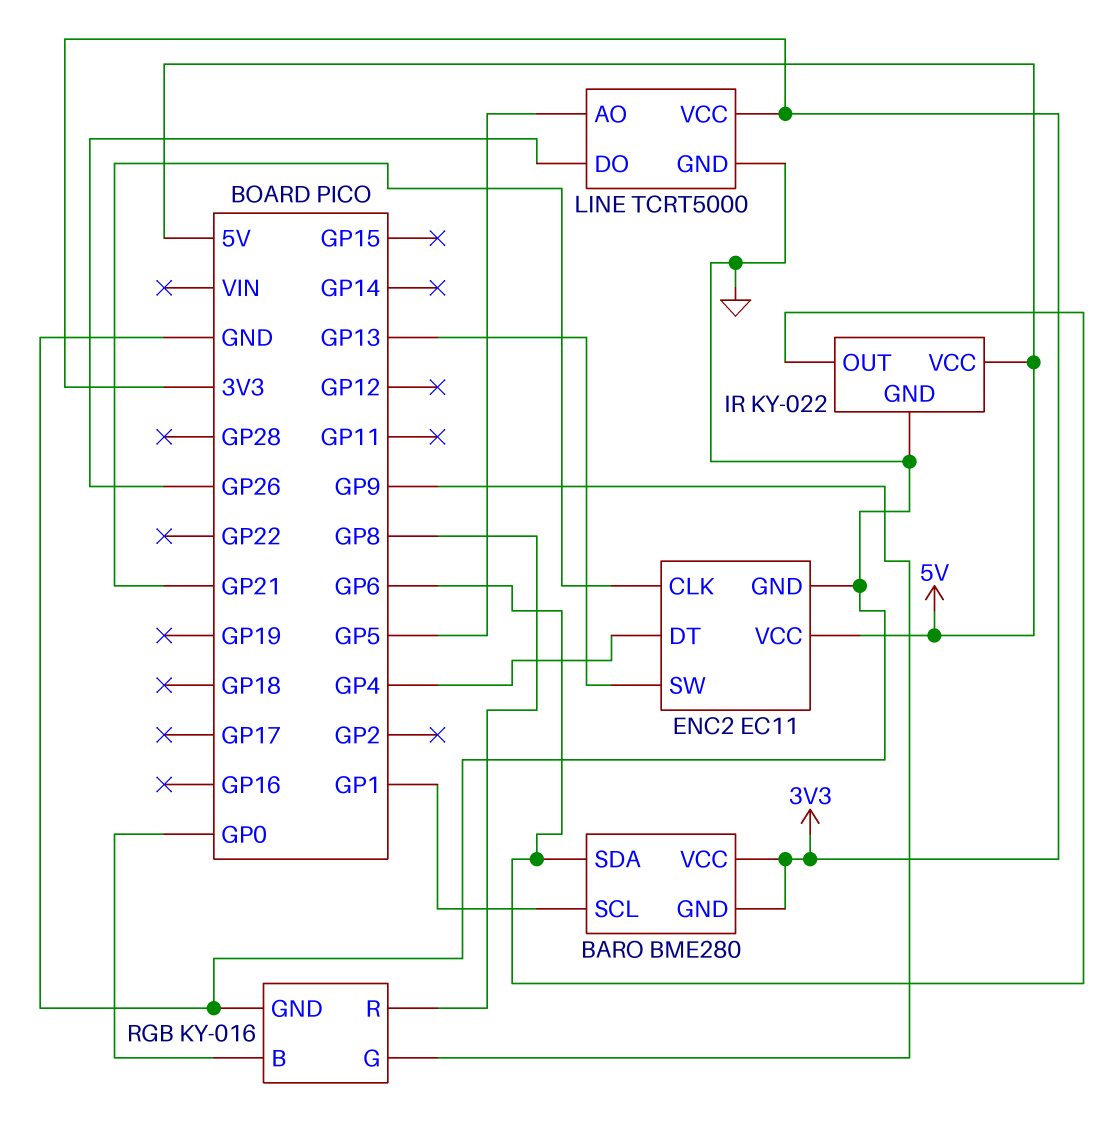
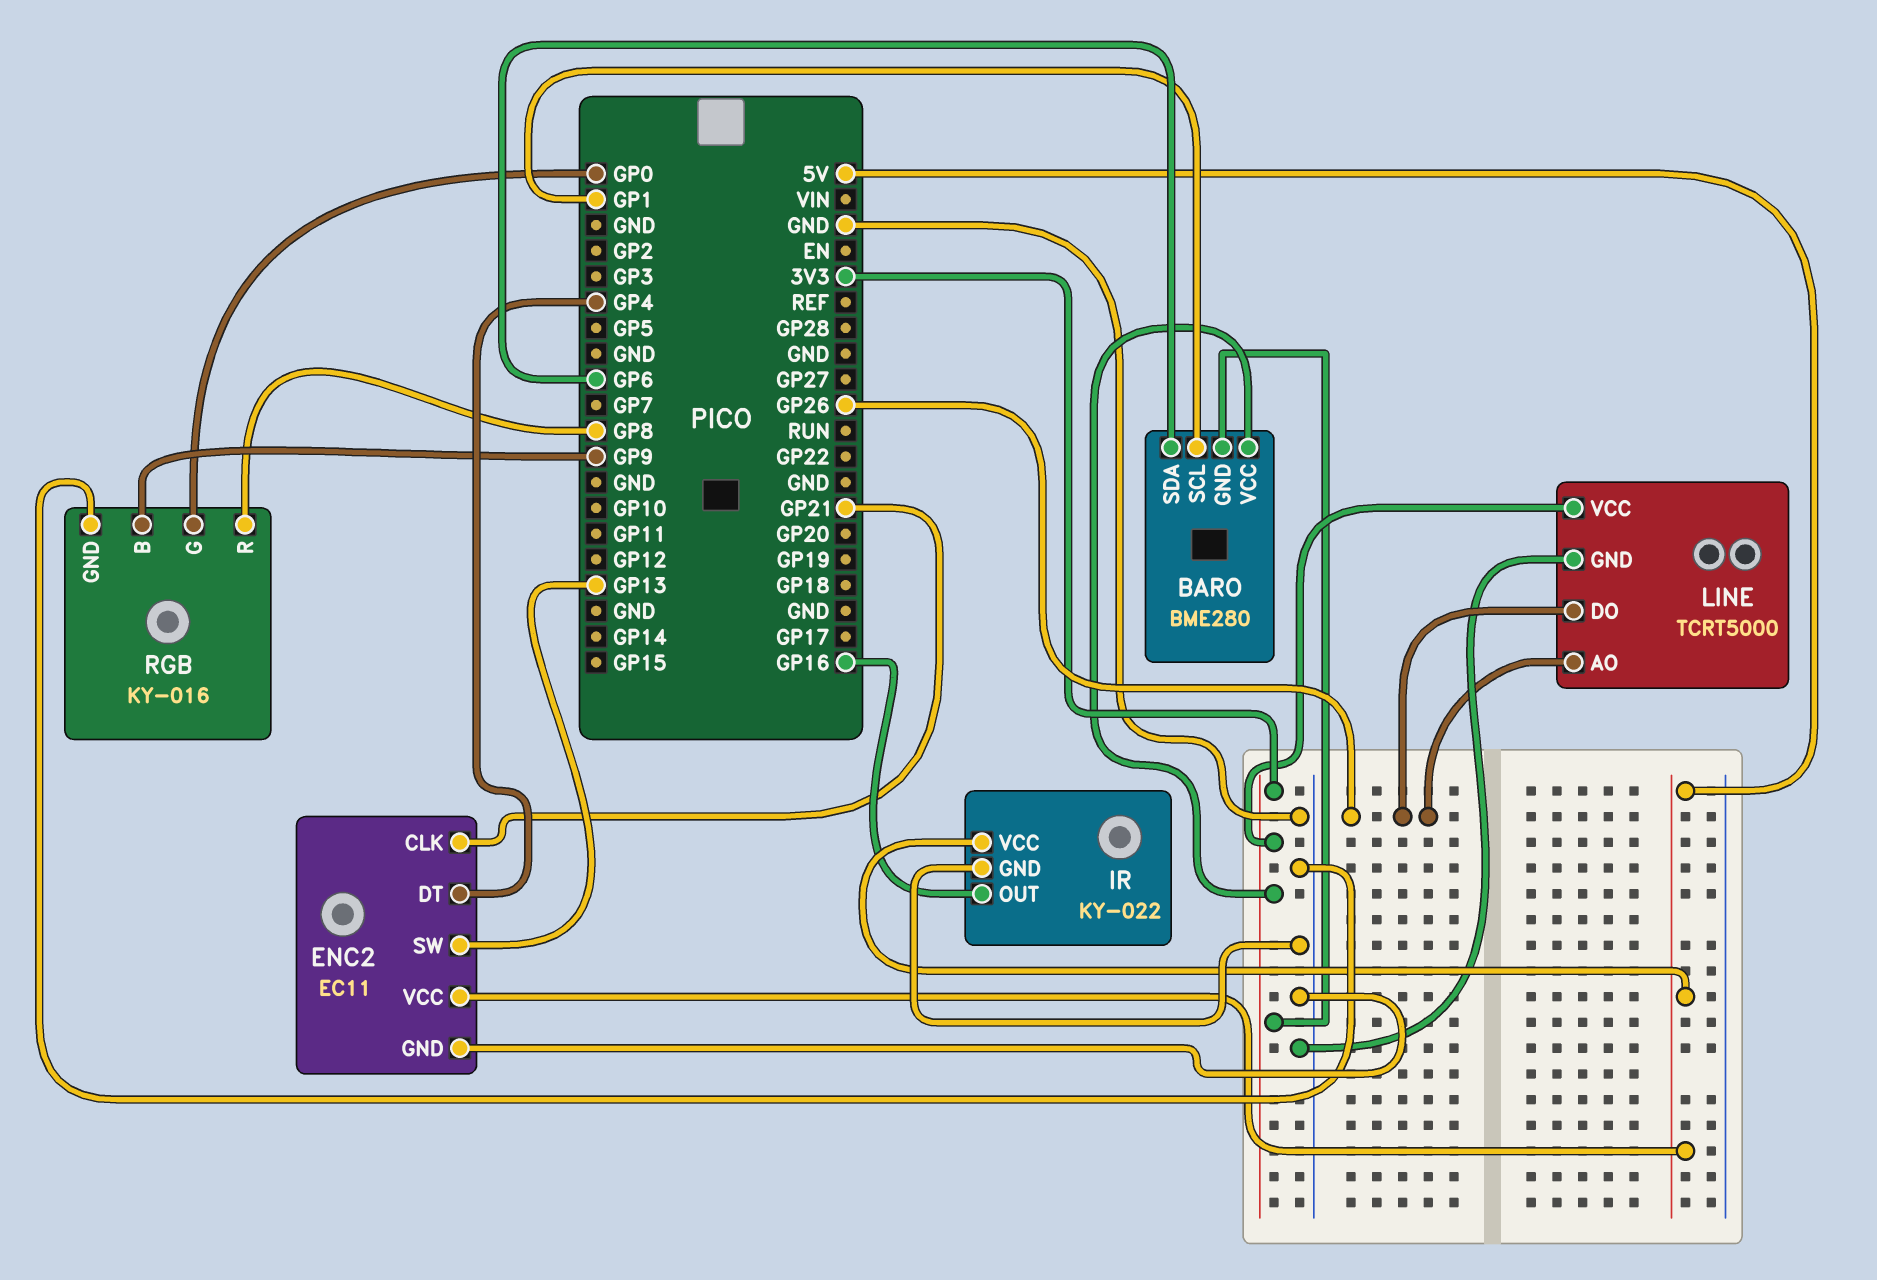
IR pin OUT: GP6 -> GP16
LINE pin AO: GP5 -> GP26
RGB pin B: GP0 -> GP9
RGB pin G: GP9 -> GP0

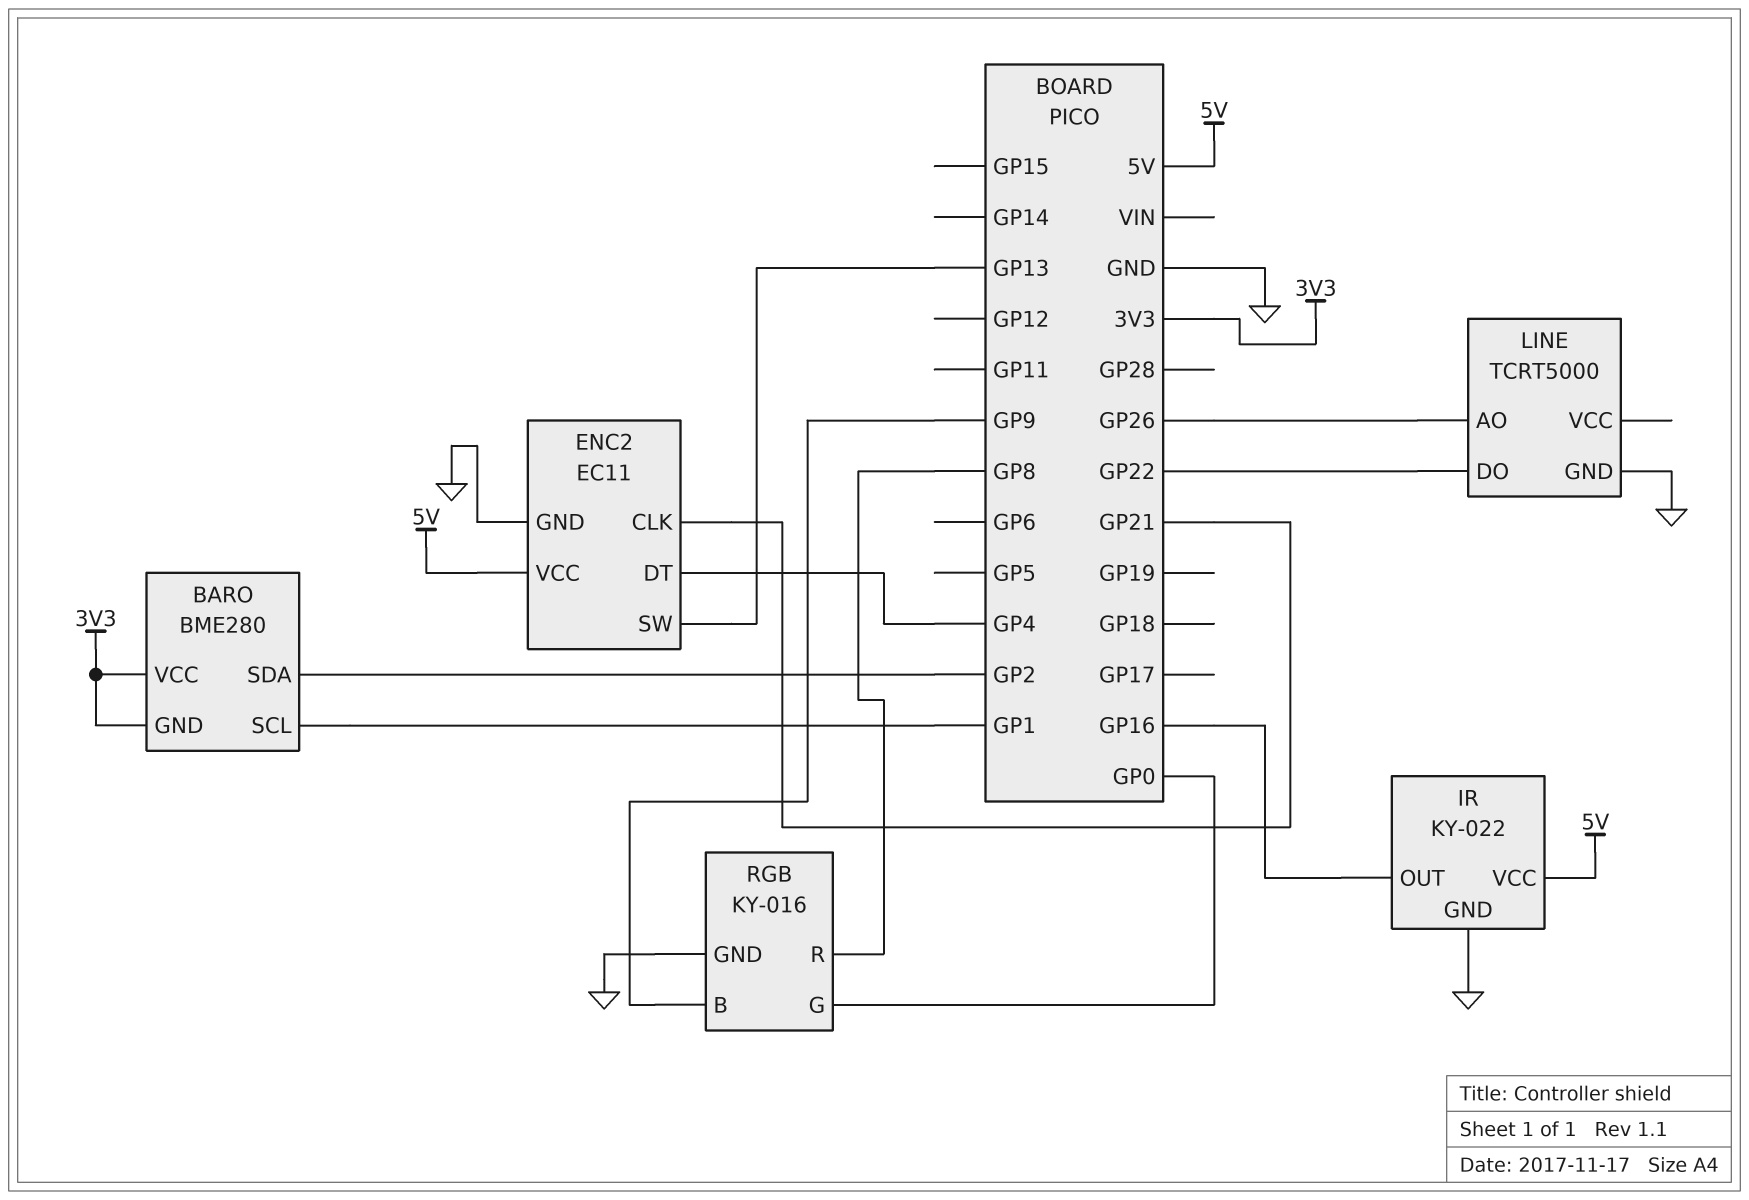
BARO pin SDA: GP6 -> GP2
LINE pin DO: GP26 -> GP22
LINE pin VCC: 3V3 -> none

